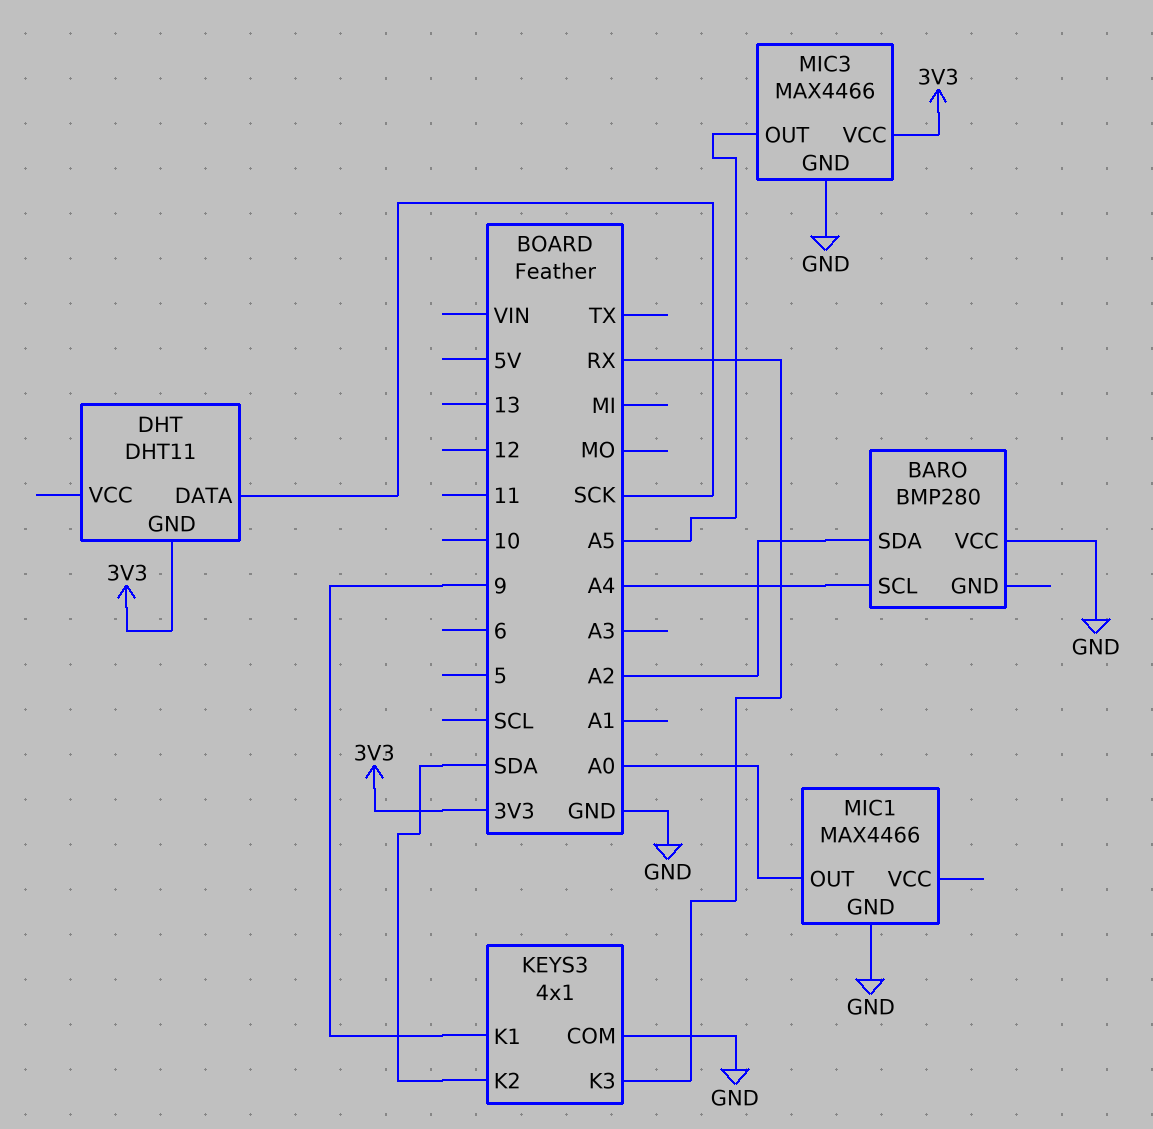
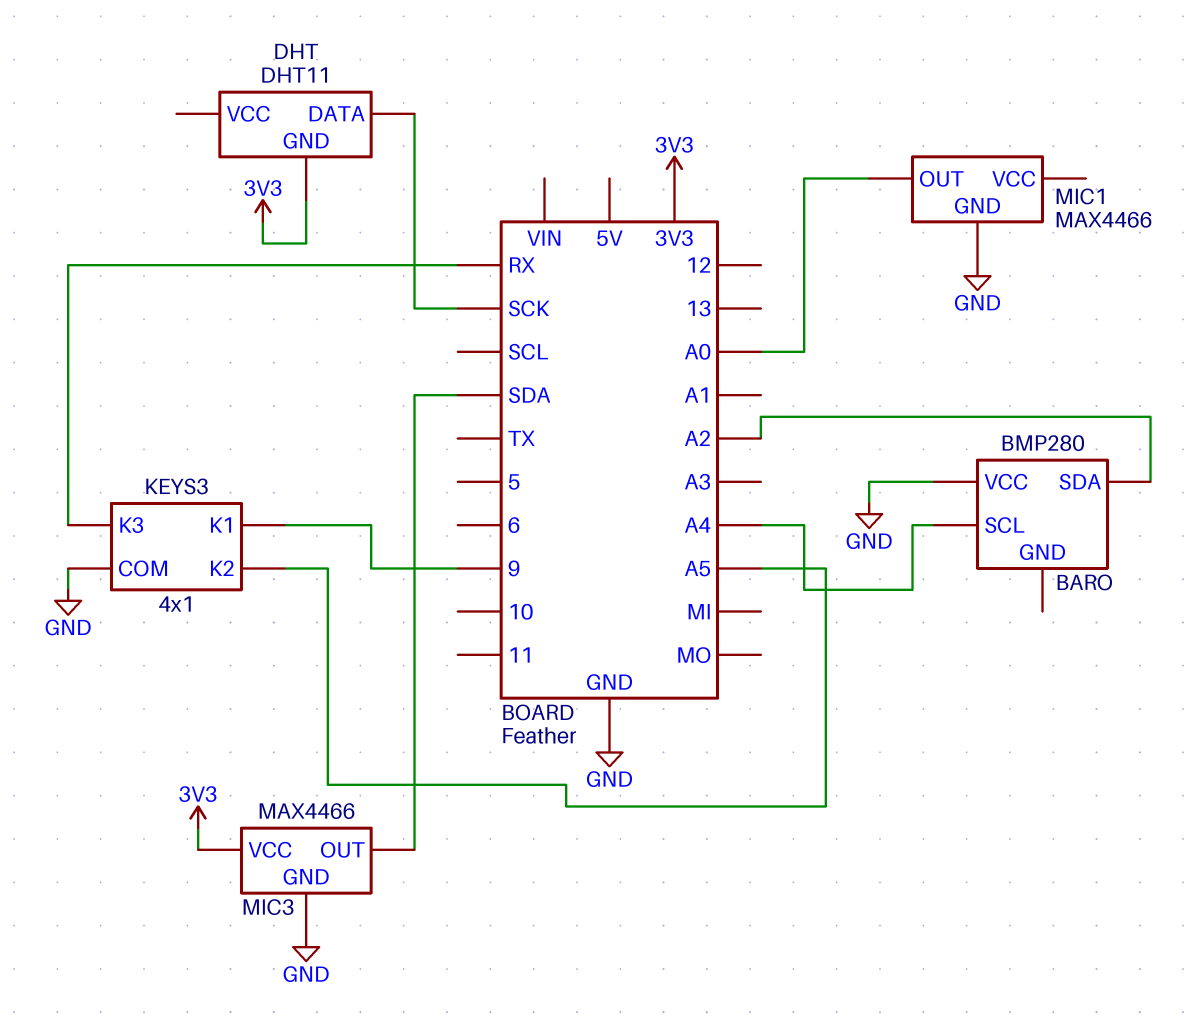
KEYS3 pin K2: SDA -> A5
MIC3 pin OUT: A5 -> SDA

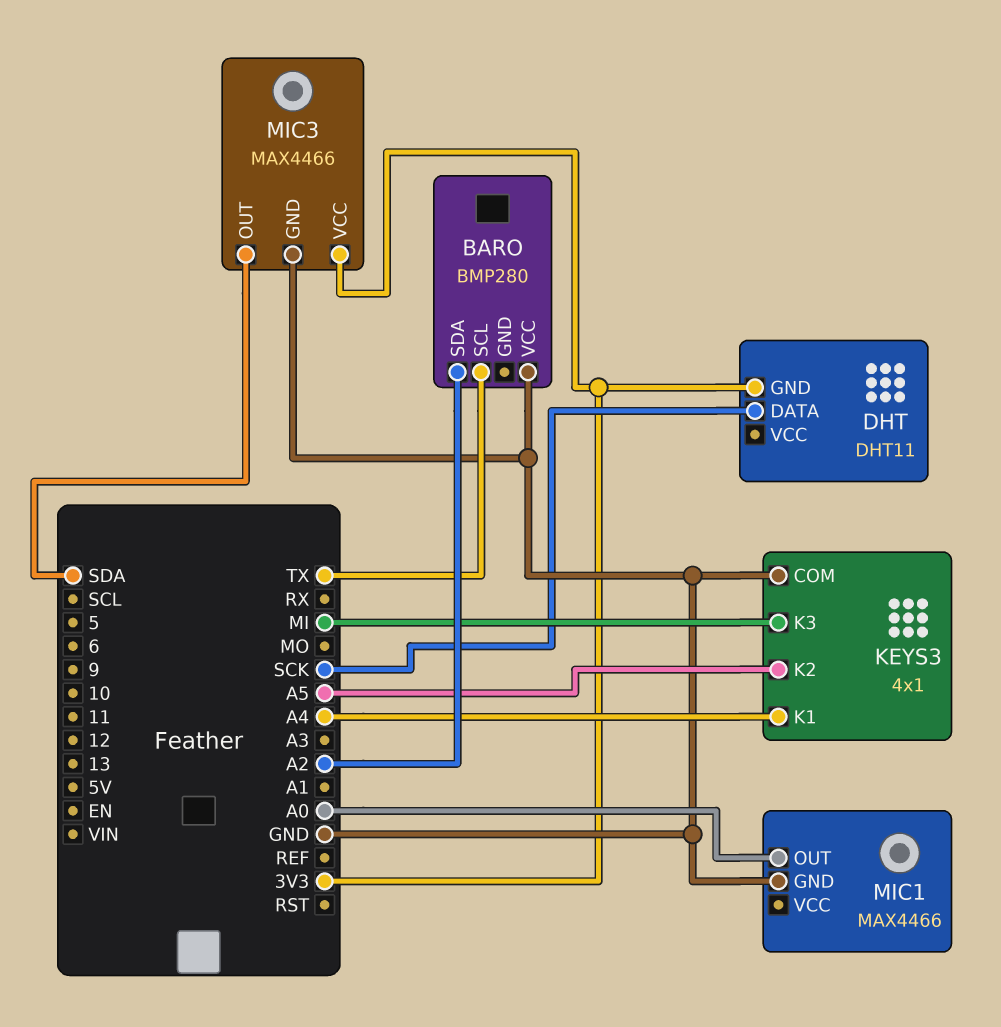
BARO pin SCL: A4 -> TX
KEYS3 pin K1: 9 -> A4
KEYS3 pin K3: RX -> MI

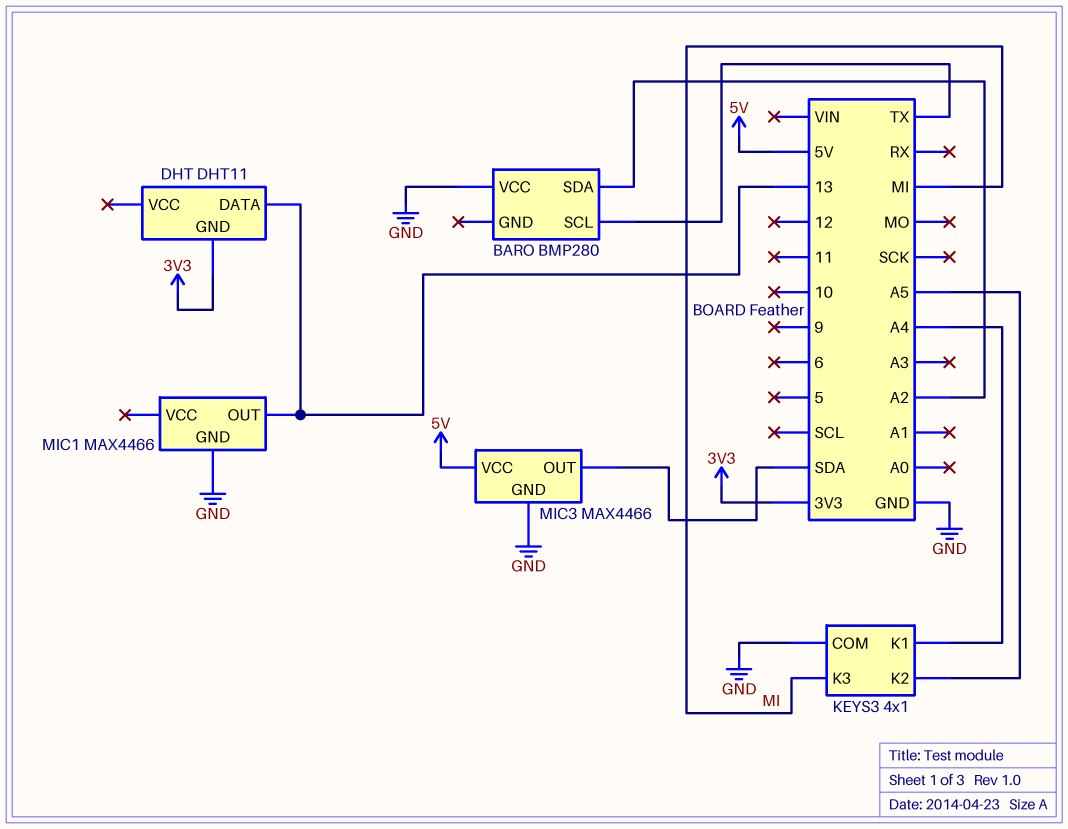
DHT pin DATA: SCK -> 13
MIC1 pin OUT: A0 -> 13
MIC3 pin VCC: 3V3 -> 5V

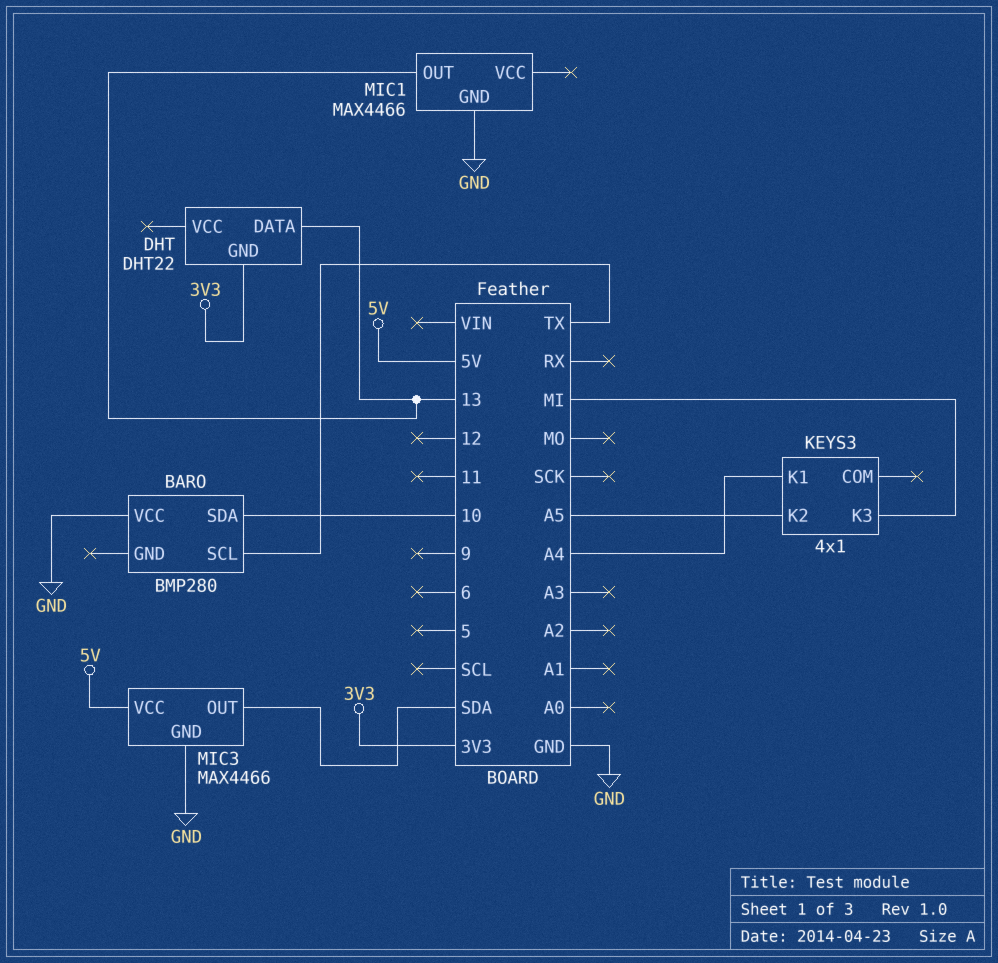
BARO pin SDA: A2 -> 10
DHT: DHT11 -> DHT22
KEYS3 pin COM: GND -> none

